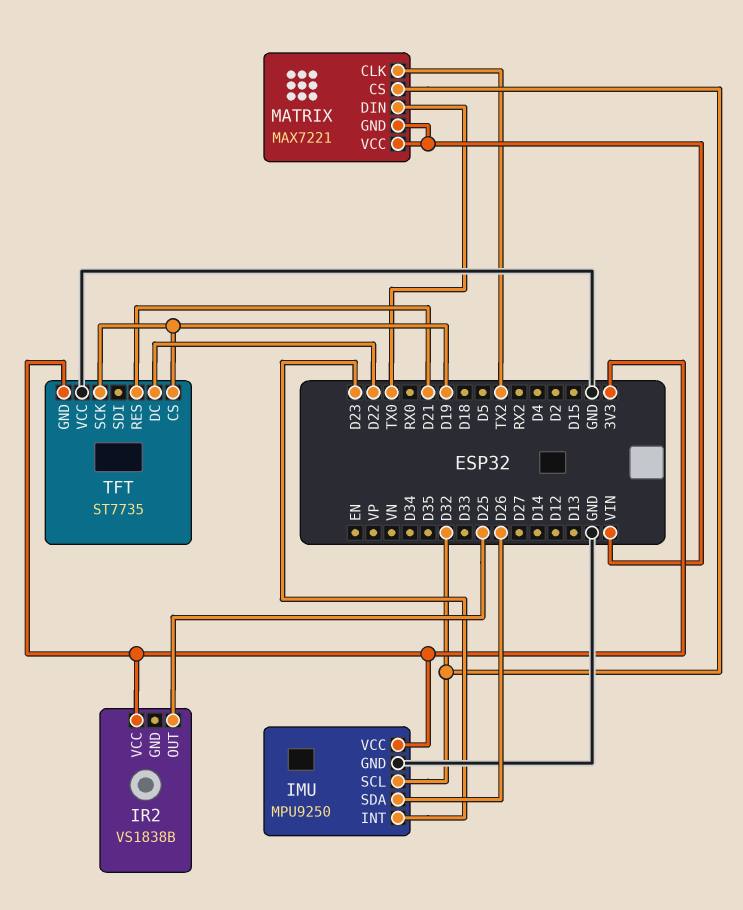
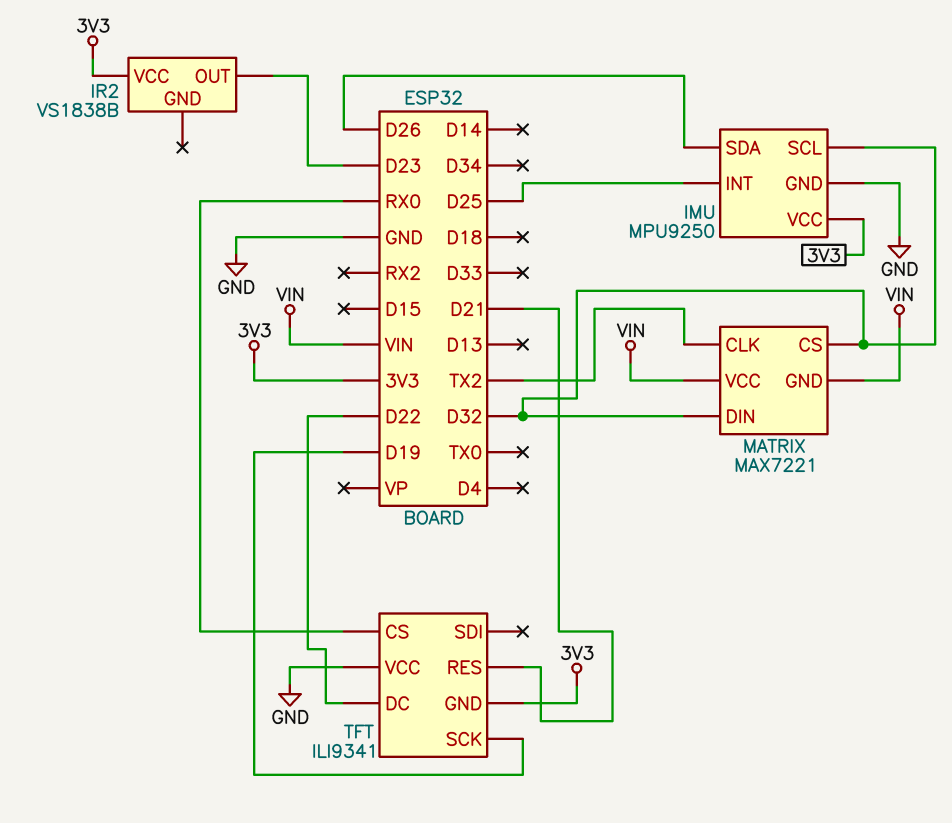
IMU pin INT: D23 -> D25
IR2 pin OUT: D25 -> D23
MATRIX pin DIN: TX0 -> D32
TFT: ST7735 -> ILI9341
TFT pin CS: D19 -> RX0

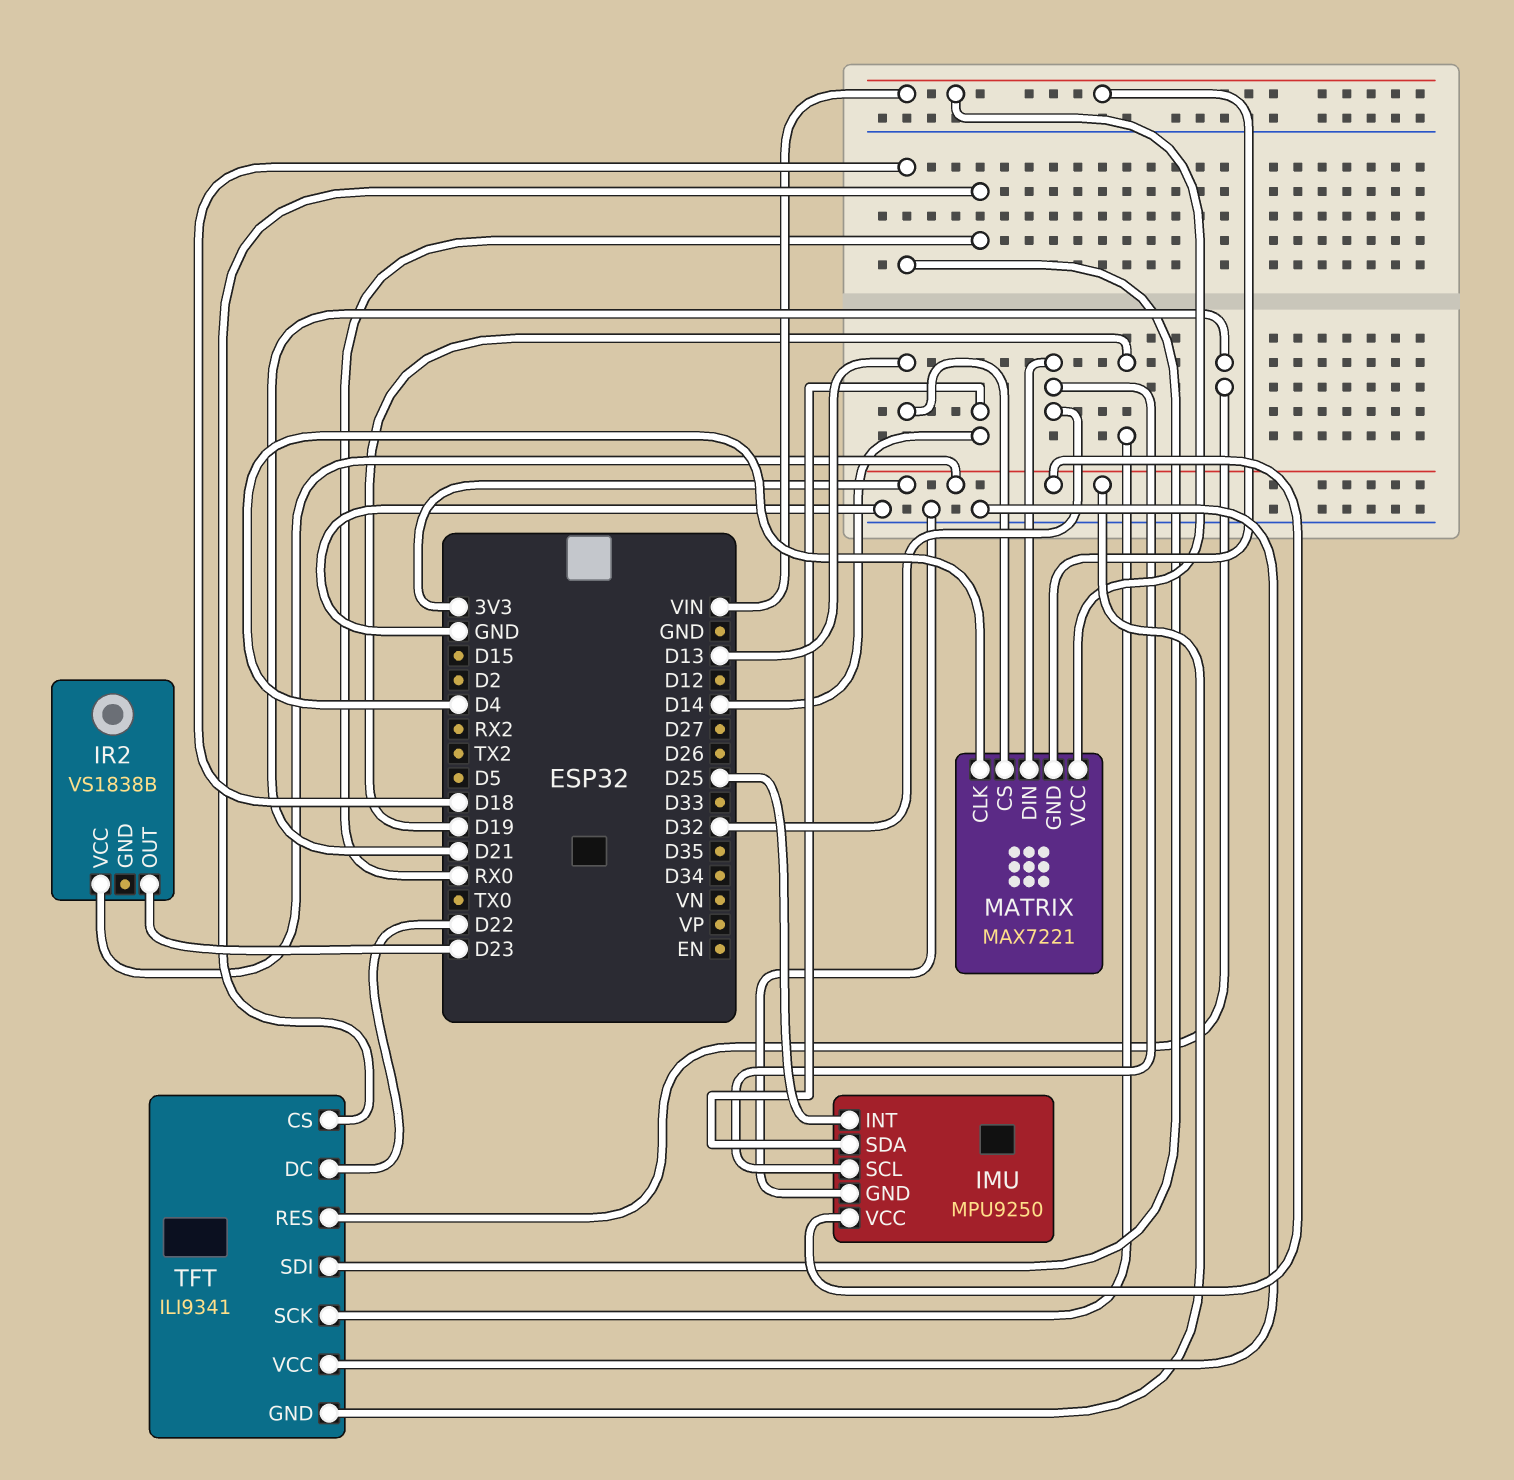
IMU pin SDA: D26 -> D14
MATRIX pin CLK: TX2 -> D4
MATRIX pin CS: D32 -> D13
TFT pin SDI: none -> D18

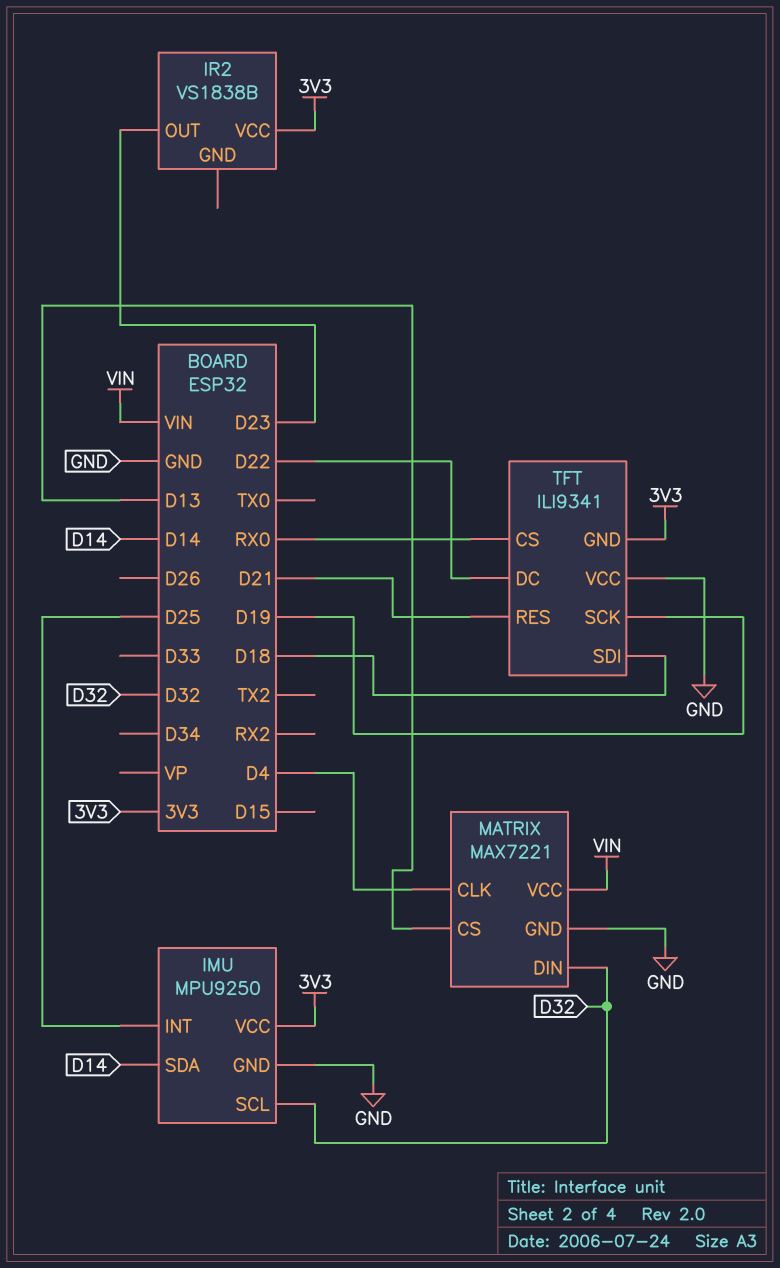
MATRIX pin GND: VIN -> GND

